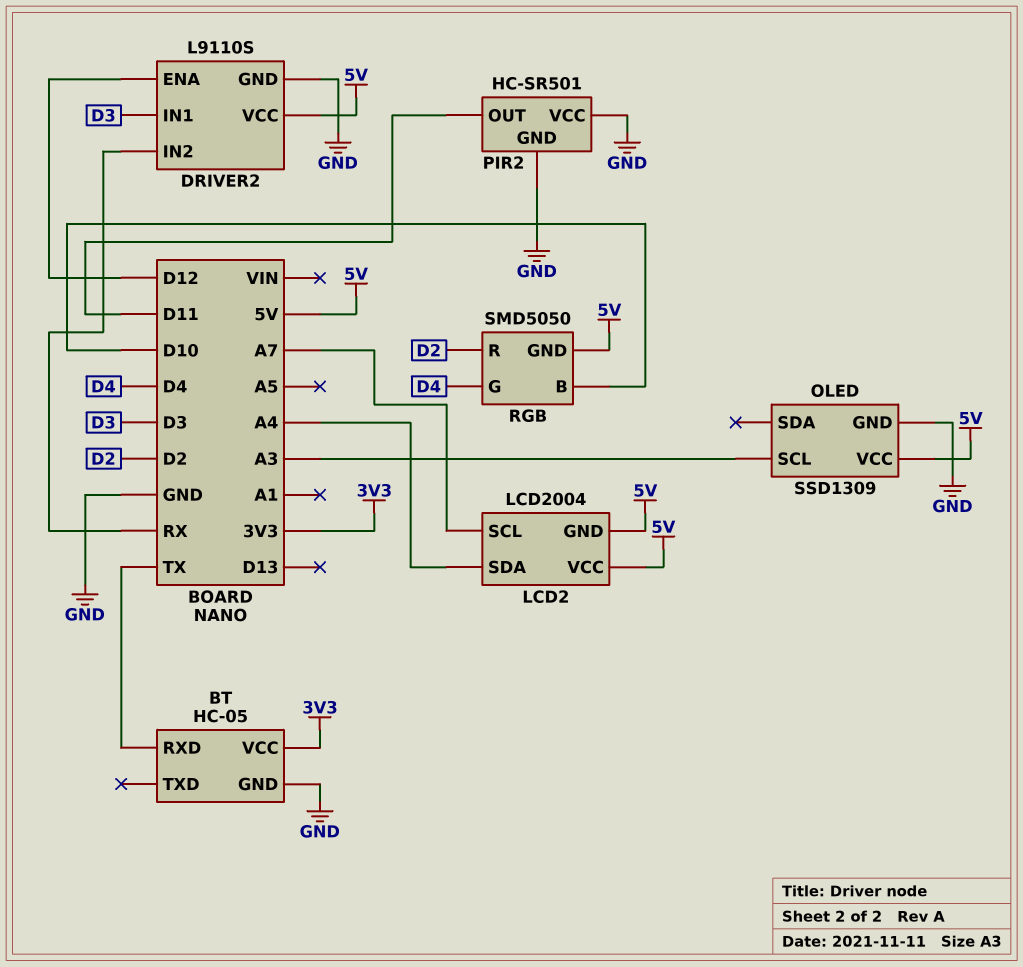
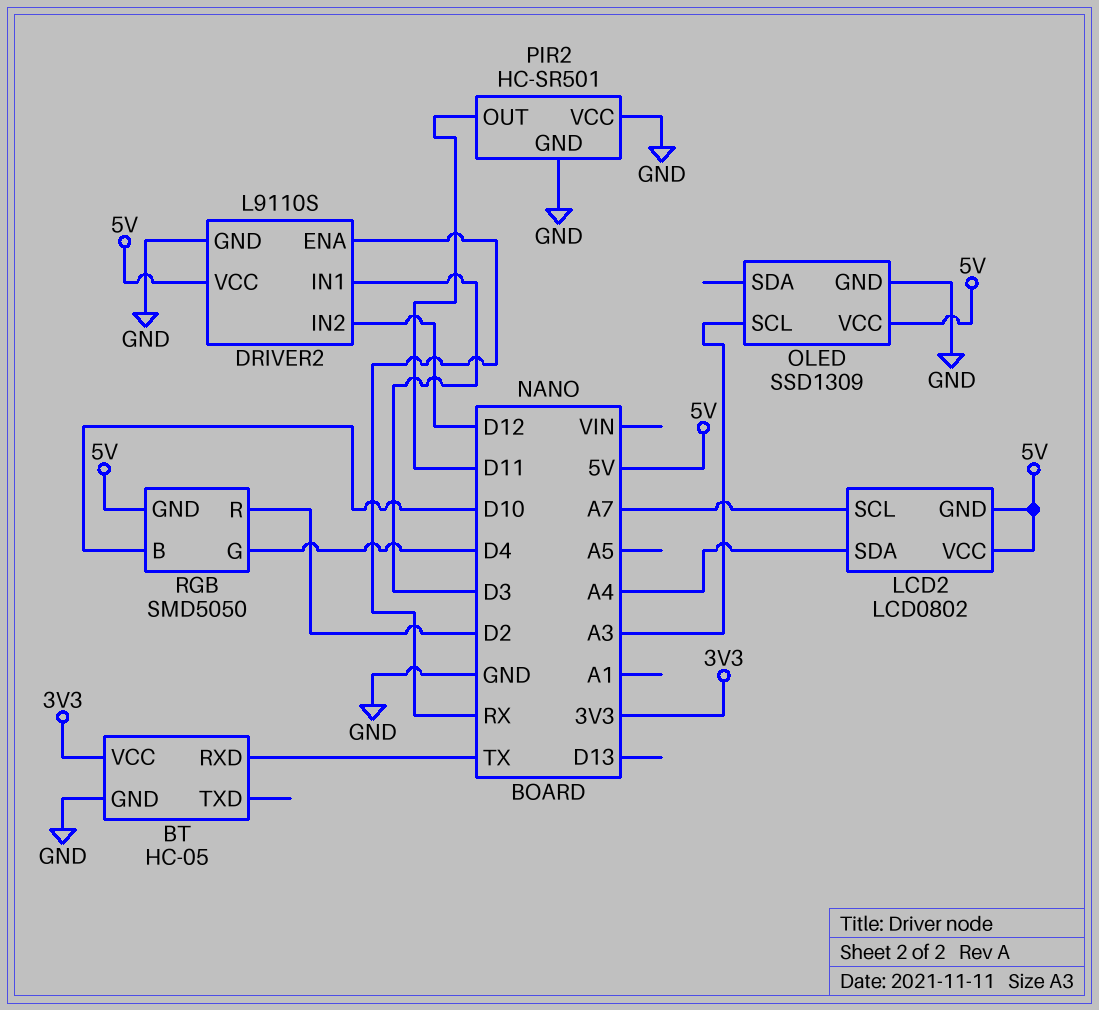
DRIVER2 pin ENA: D12 -> RX
DRIVER2 pin IN2: RX -> D12
LCD2: LCD2004 -> LCD0802

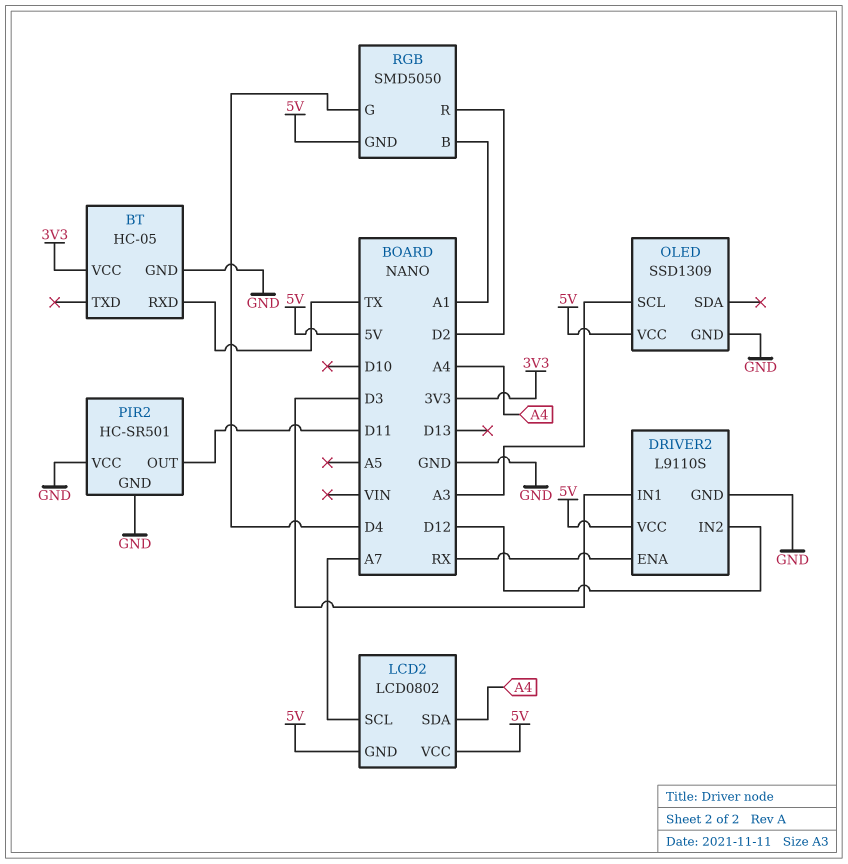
RGB pin B: D10 -> A1

